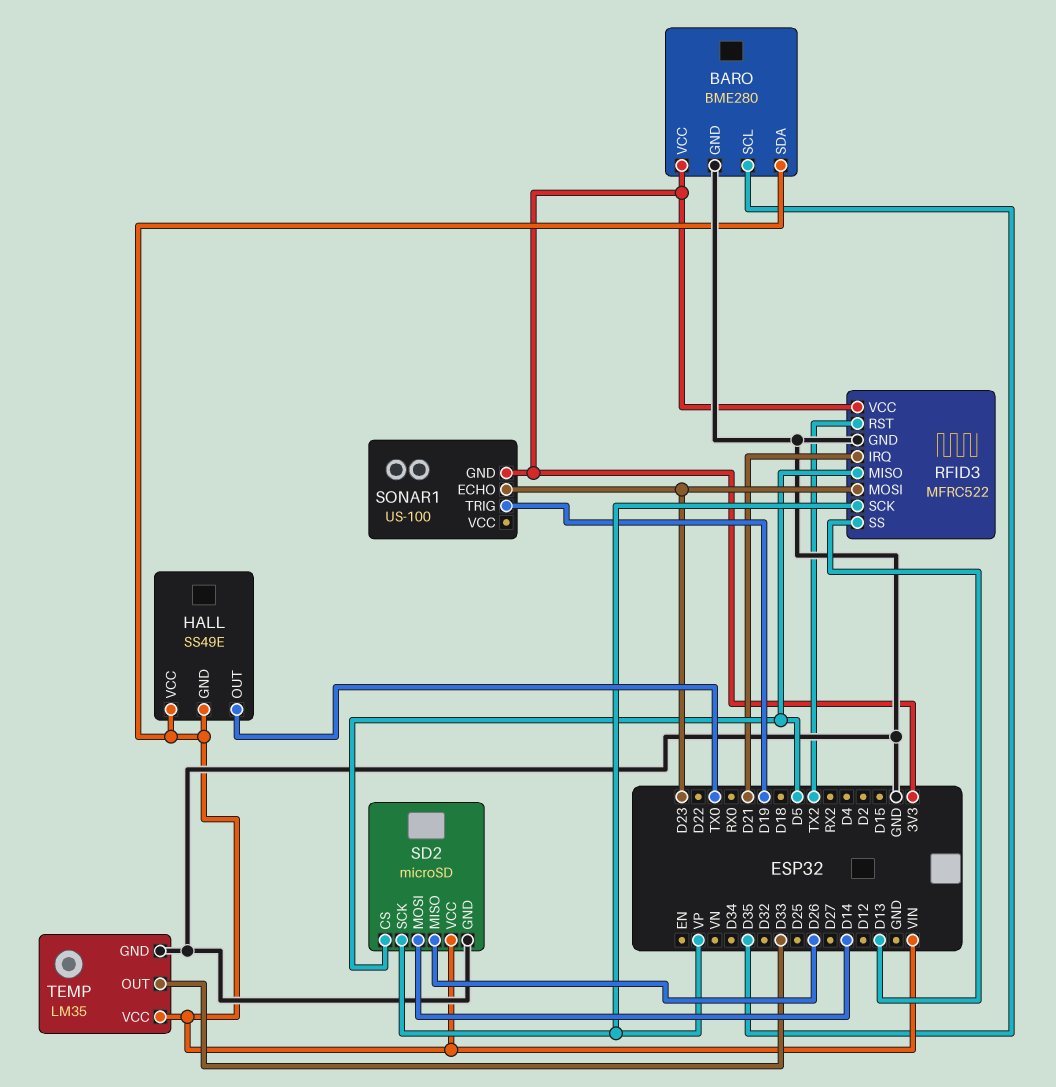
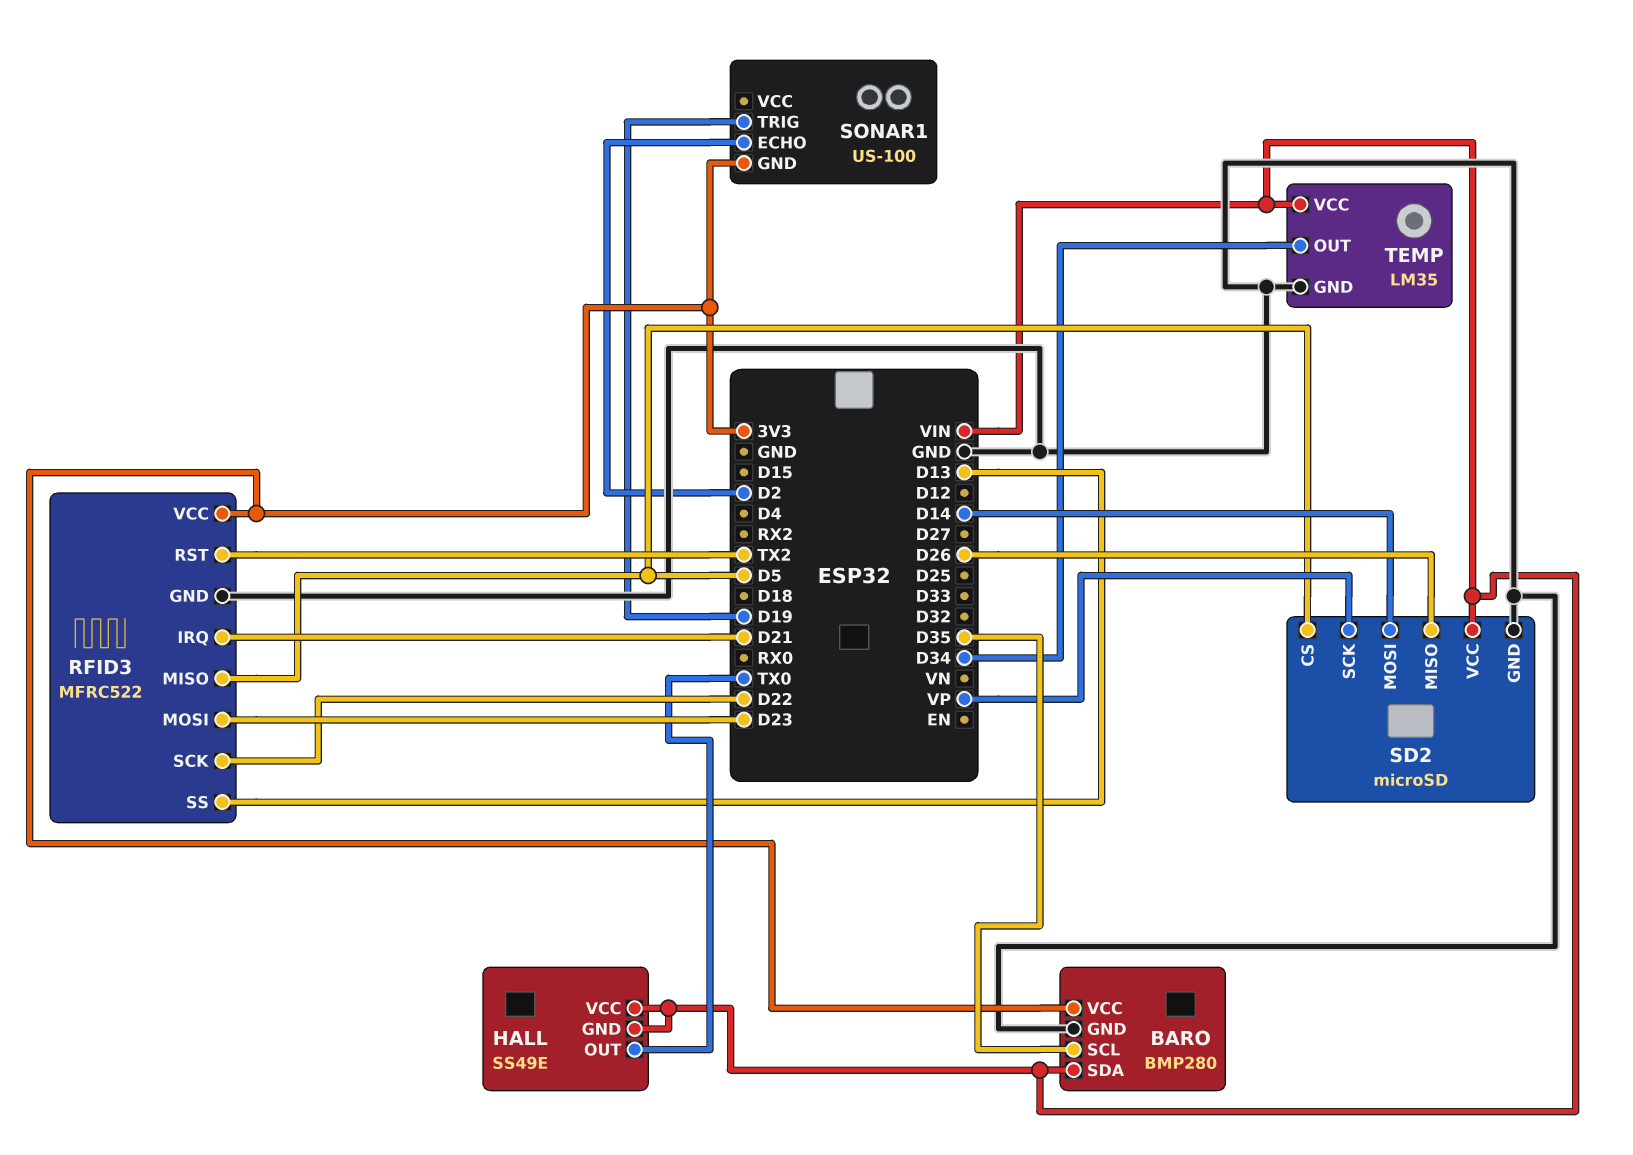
BARO: BME280 -> BMP280
RFID3 pin SCK: VP -> D22
SONAR1 pin ECHO: D23 -> D2
TEMP pin OUT: D33 -> D34

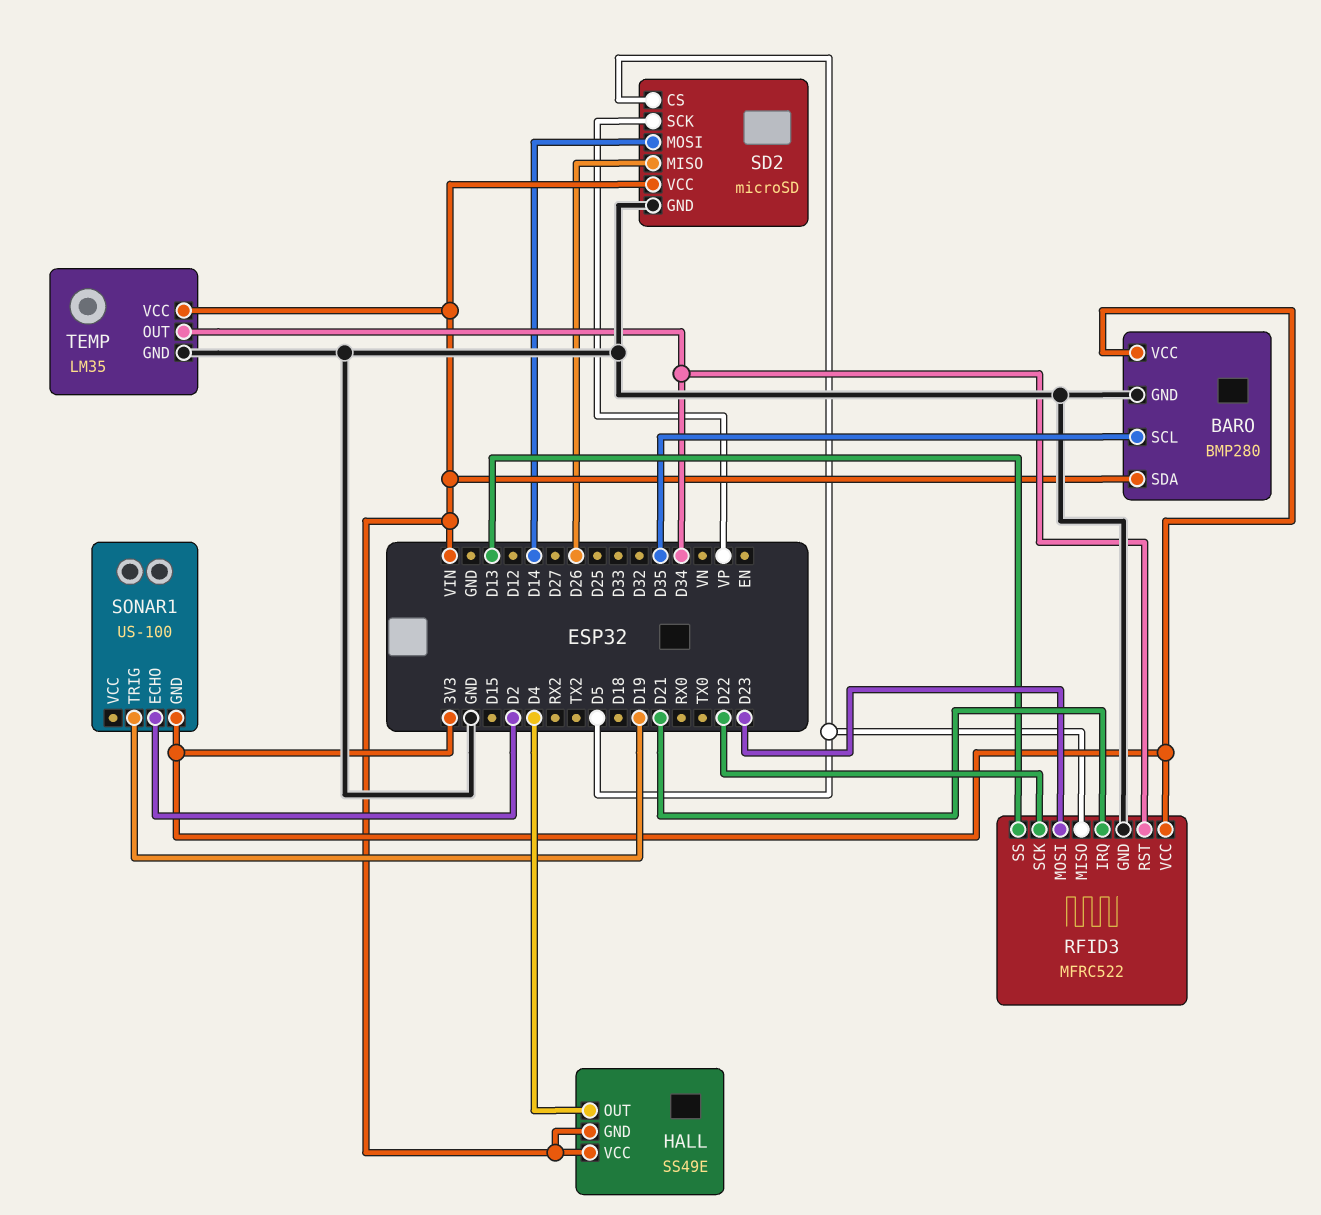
HALL pin OUT: TX0 -> D4
RFID3 pin RST: TX2 -> D34

